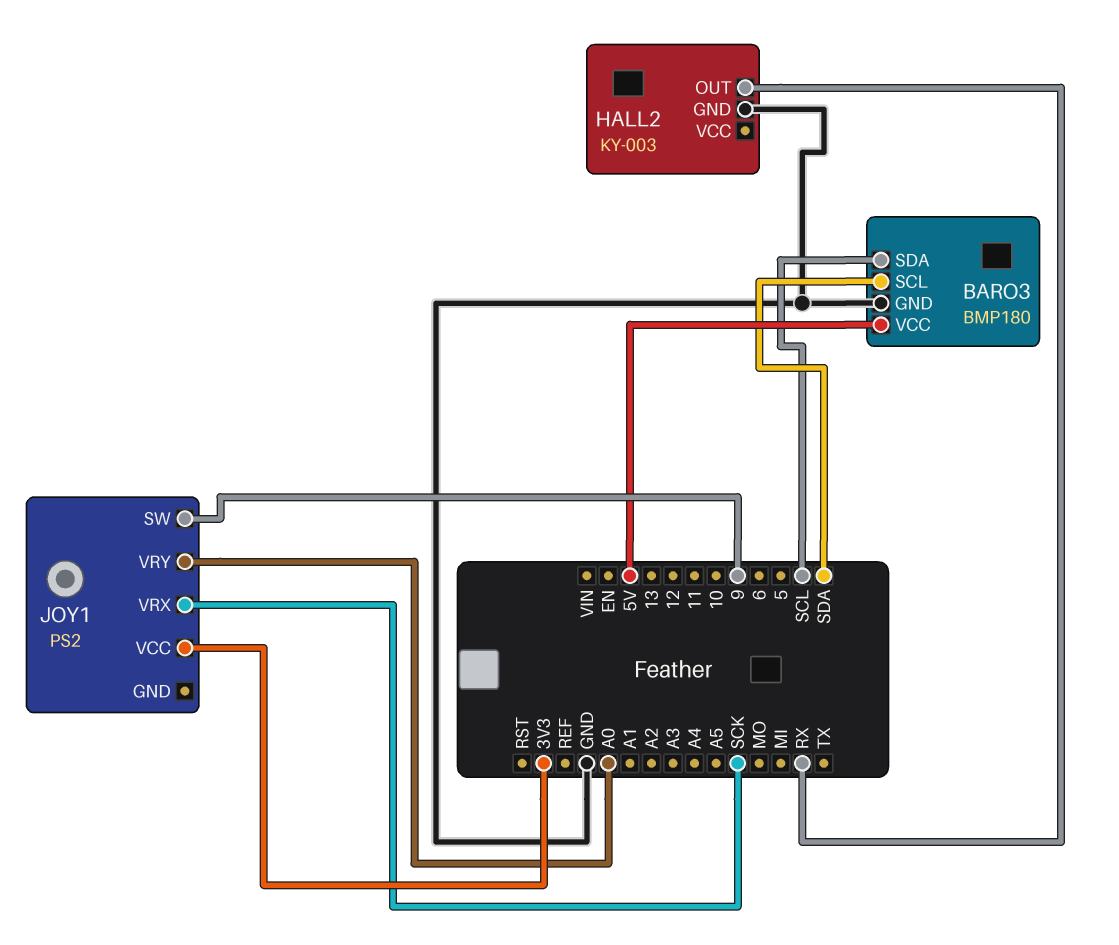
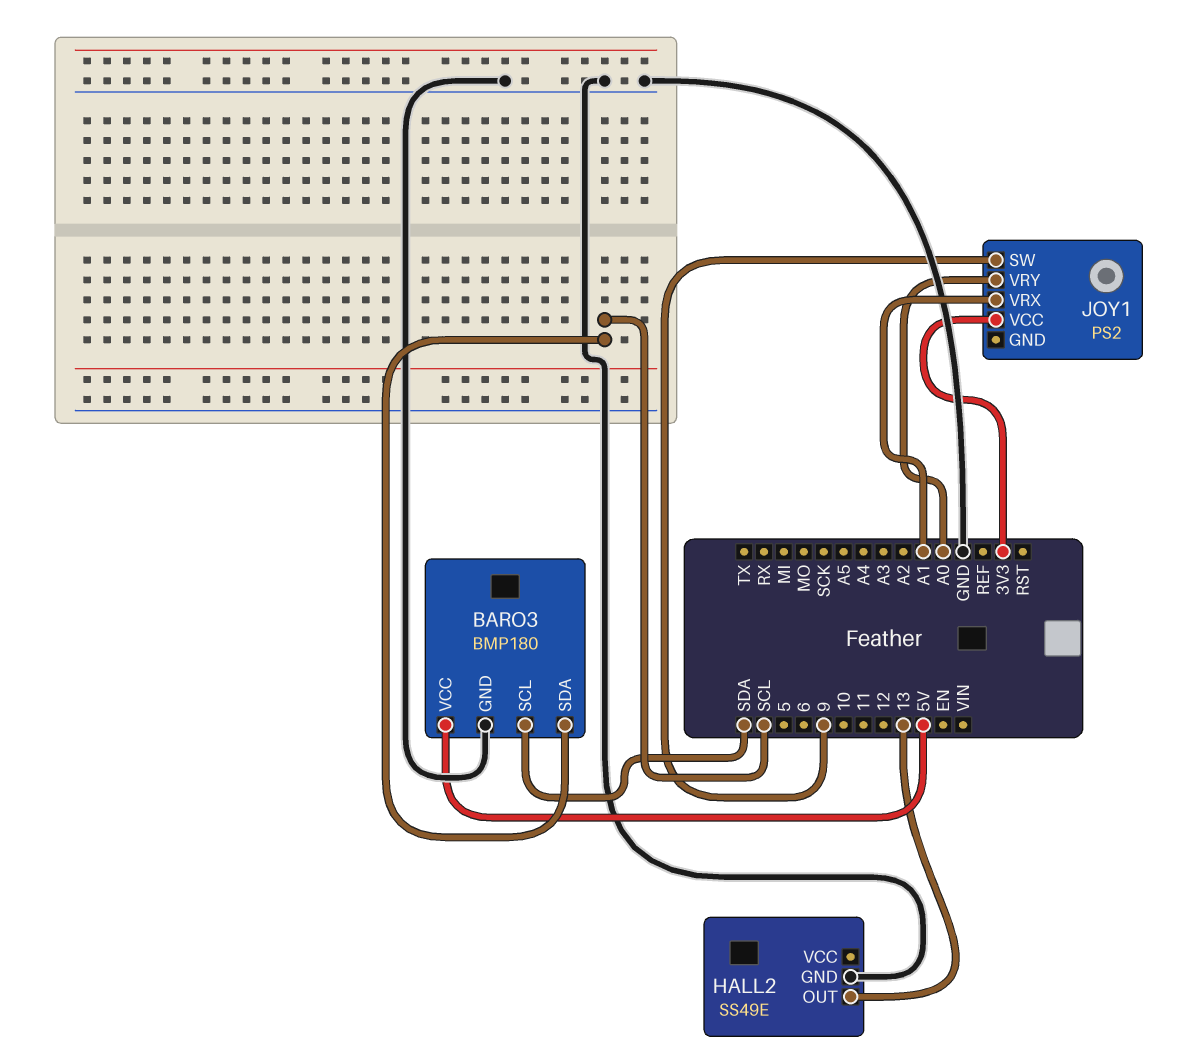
HALL2: KY-003 -> SS49E
HALL2 pin OUT: RX -> 13
JOY1 pin VRX: SCK -> A1

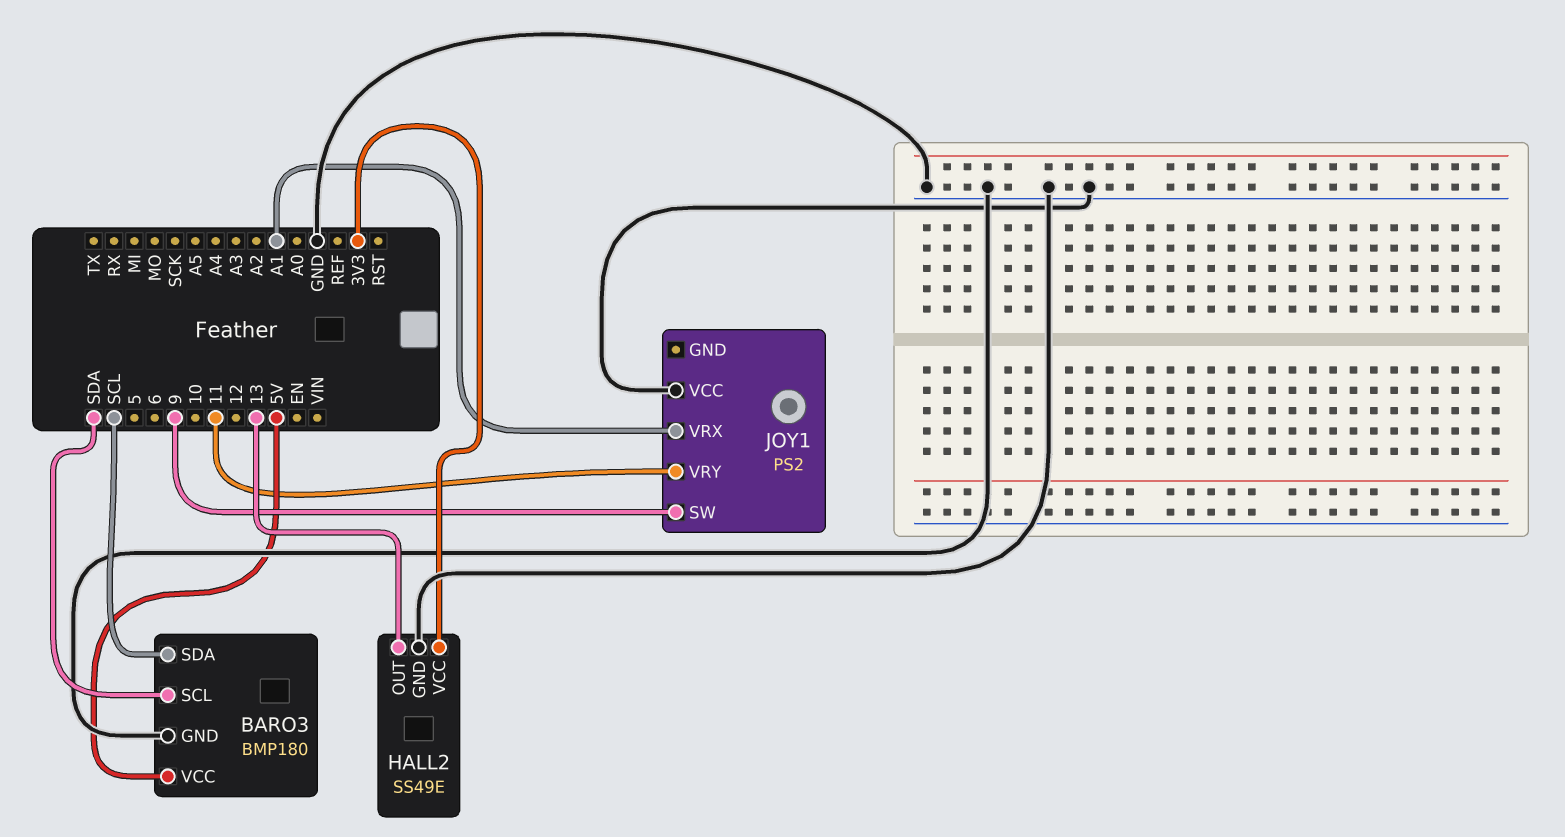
HALL2 pin VCC: none -> 3V3
JOY1 pin VCC: 3V3 -> GND
JOY1 pin VRY: A0 -> 11

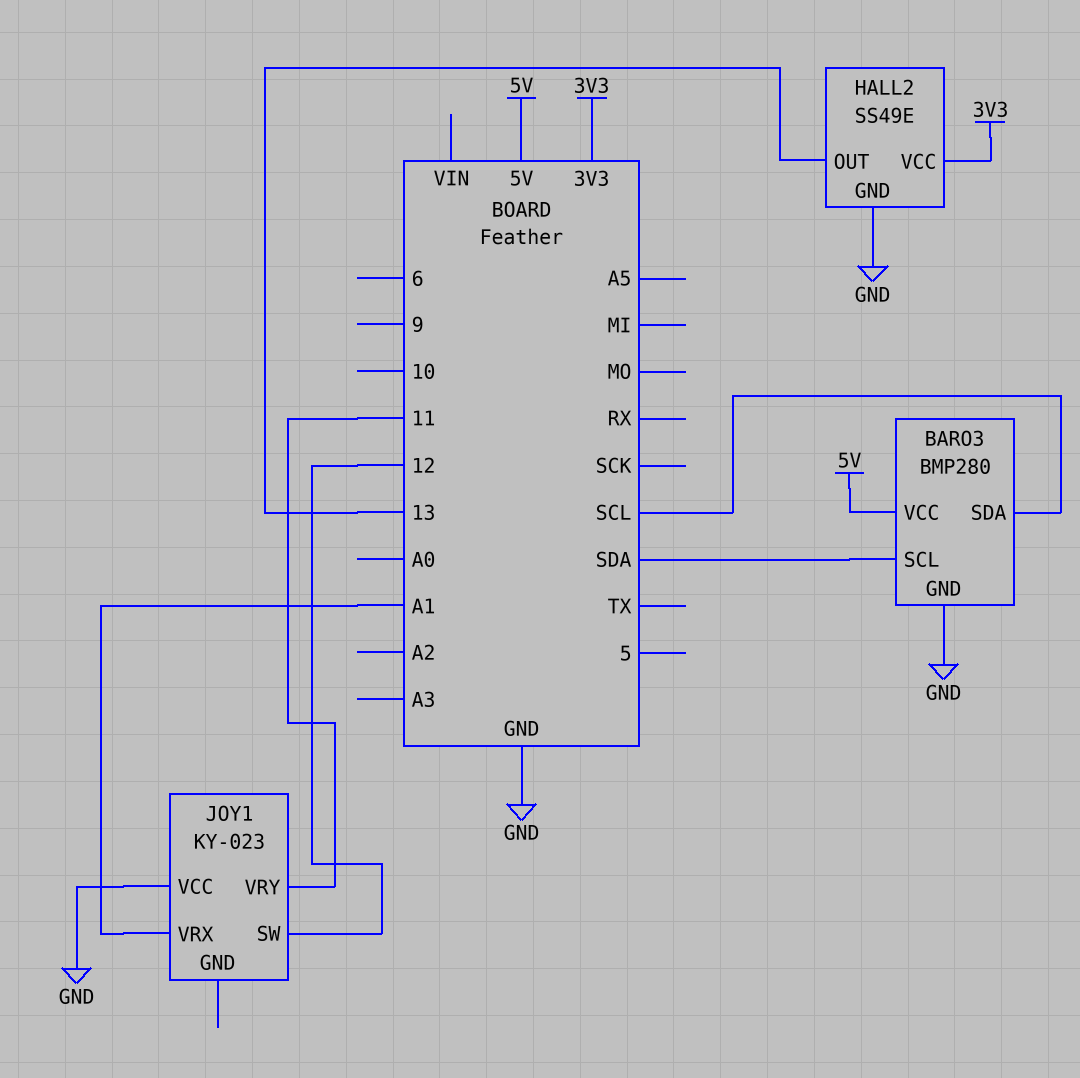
BARO3: BMP180 -> BMP280
JOY1: PS2 -> KY-023
JOY1 pin SW: 9 -> 12

